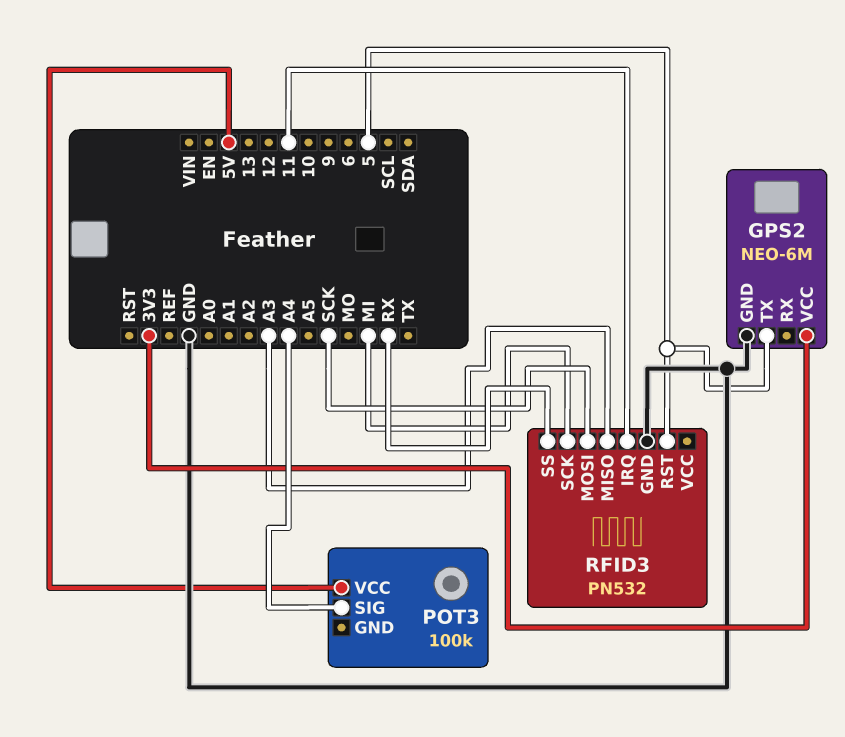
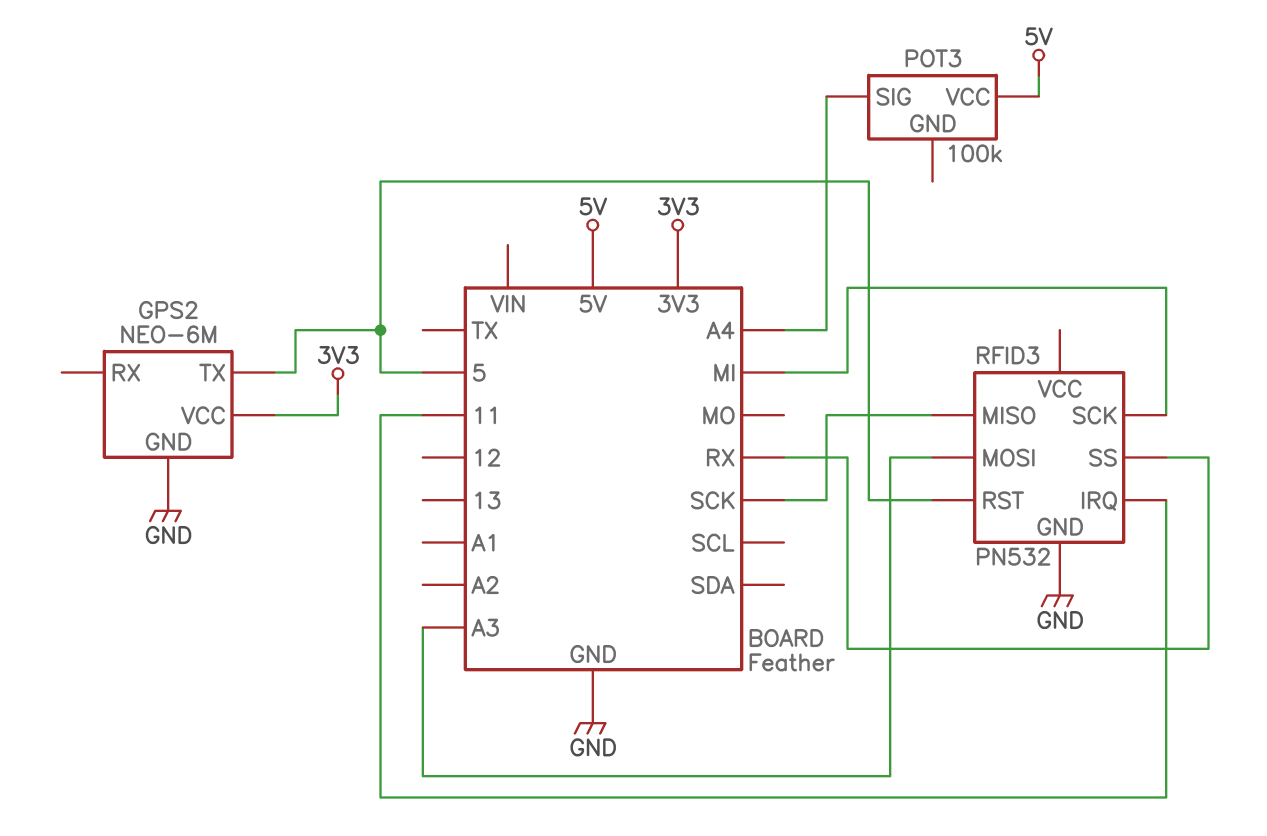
RFID3 pin MISO: A3 -> SCK
RFID3 pin MOSI: SCK -> A3

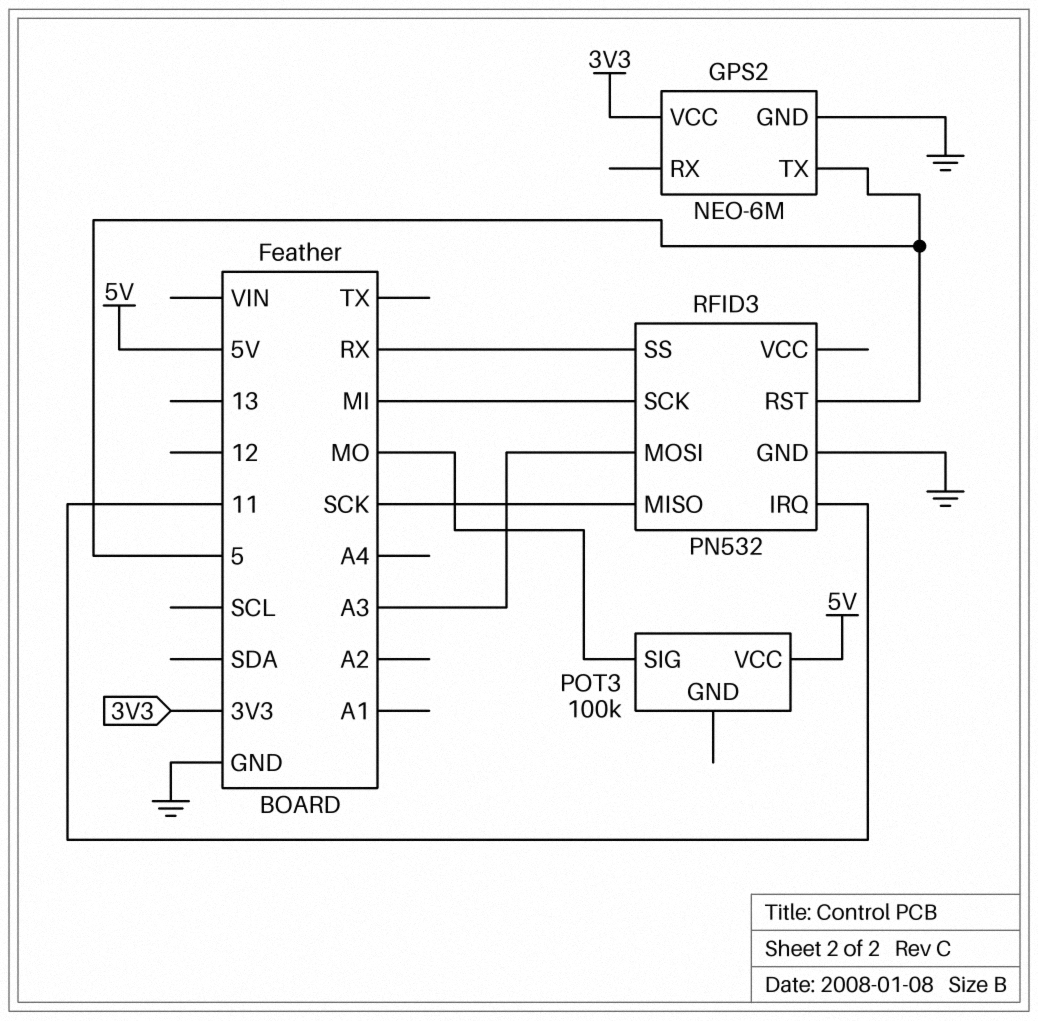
POT3 pin SIG: A4 -> MO

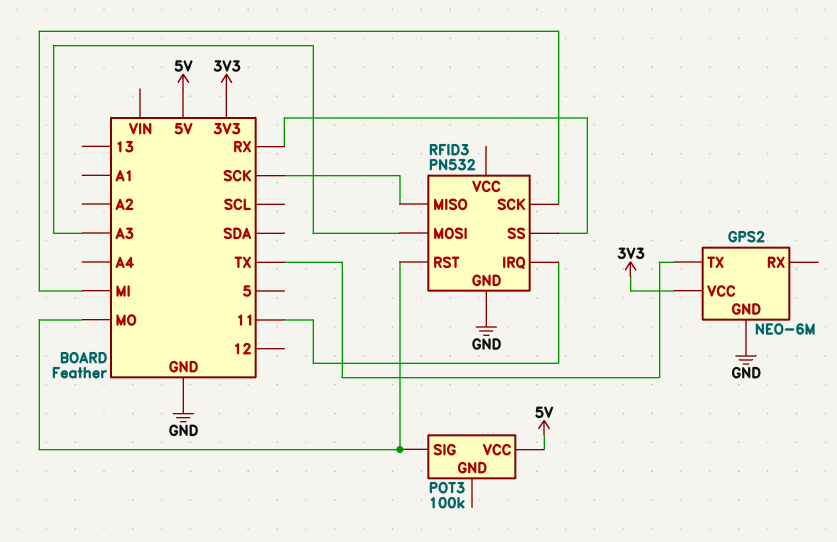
GPS2 pin TX: 5 -> TX
RFID3 pin RST: 5 -> MO

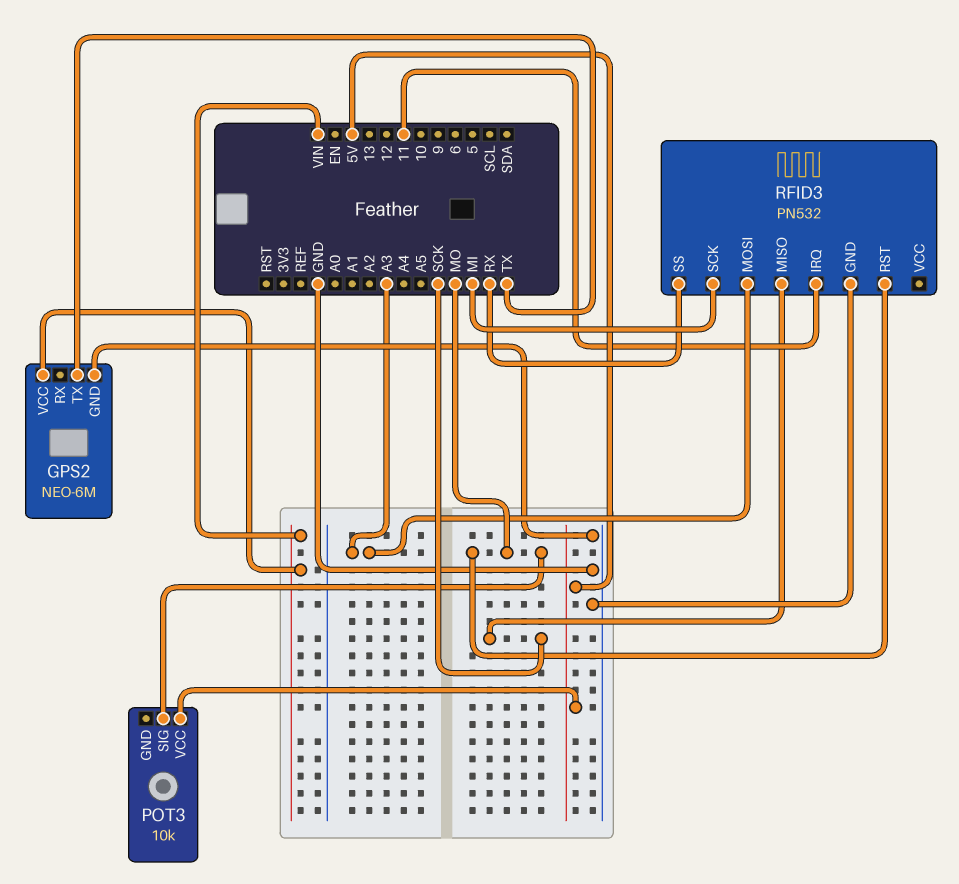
GPS2 pin VCC: 3V3 -> VIN
POT3: 100k -> 10k

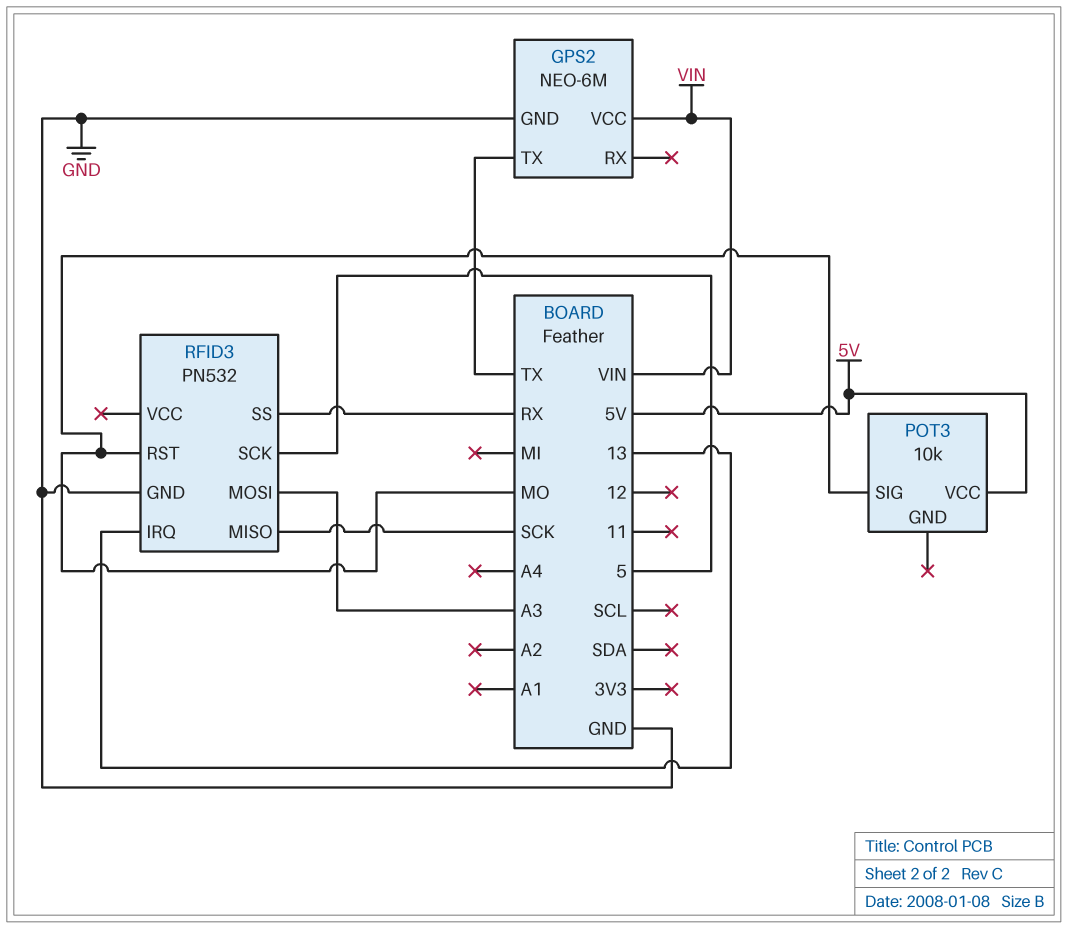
RFID3 pin IRQ: 11 -> 13
RFID3 pin SCK: MI -> 5

